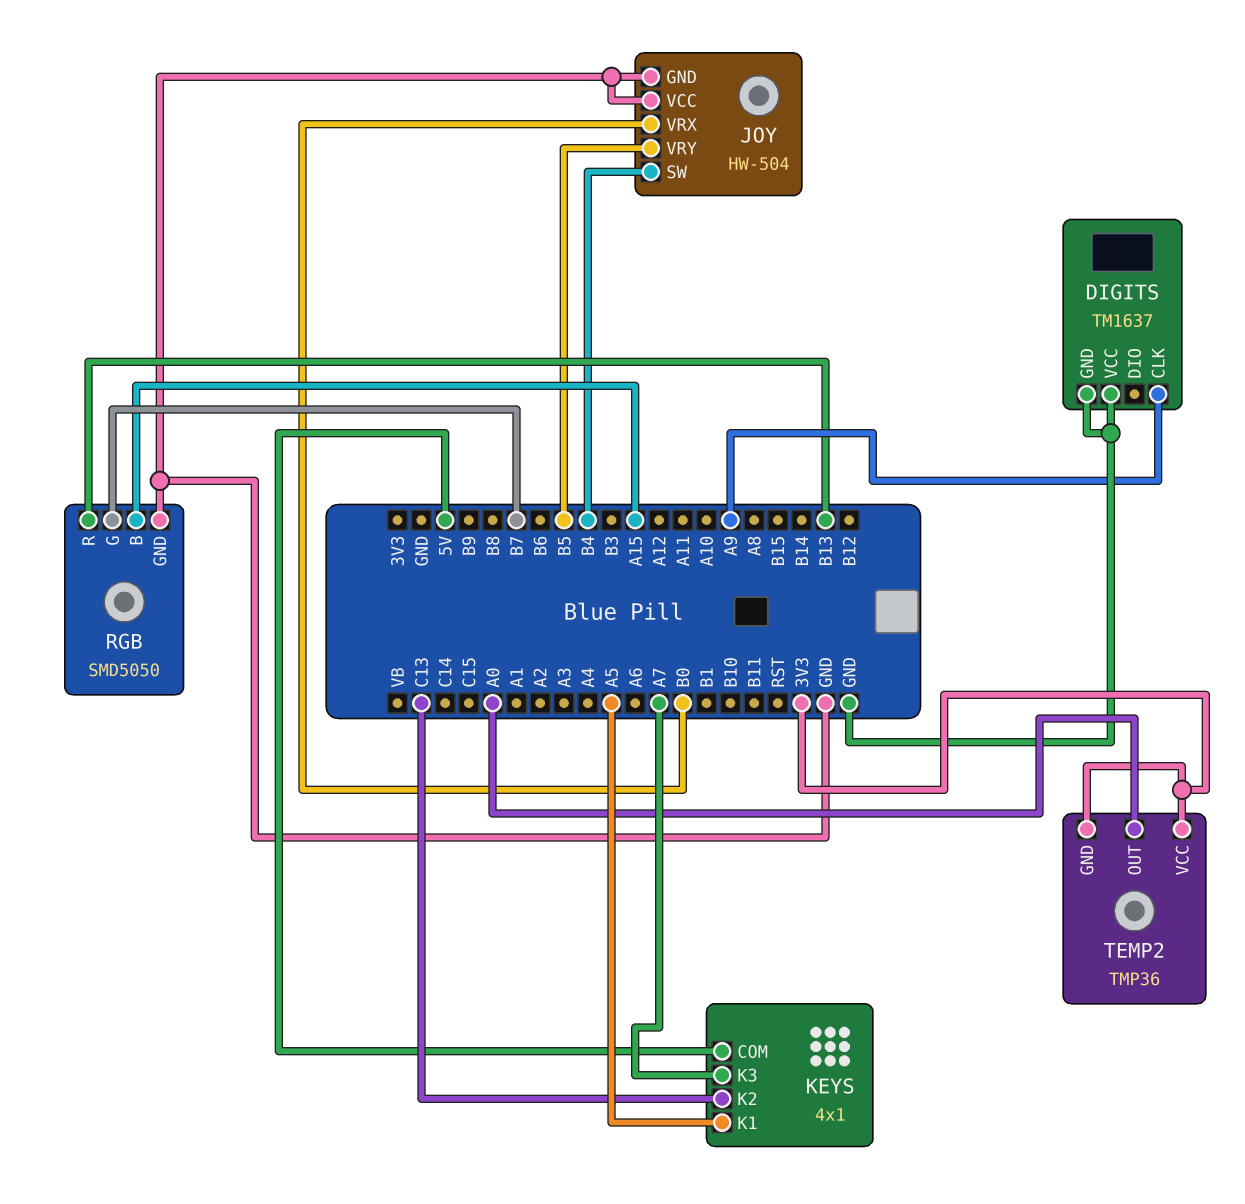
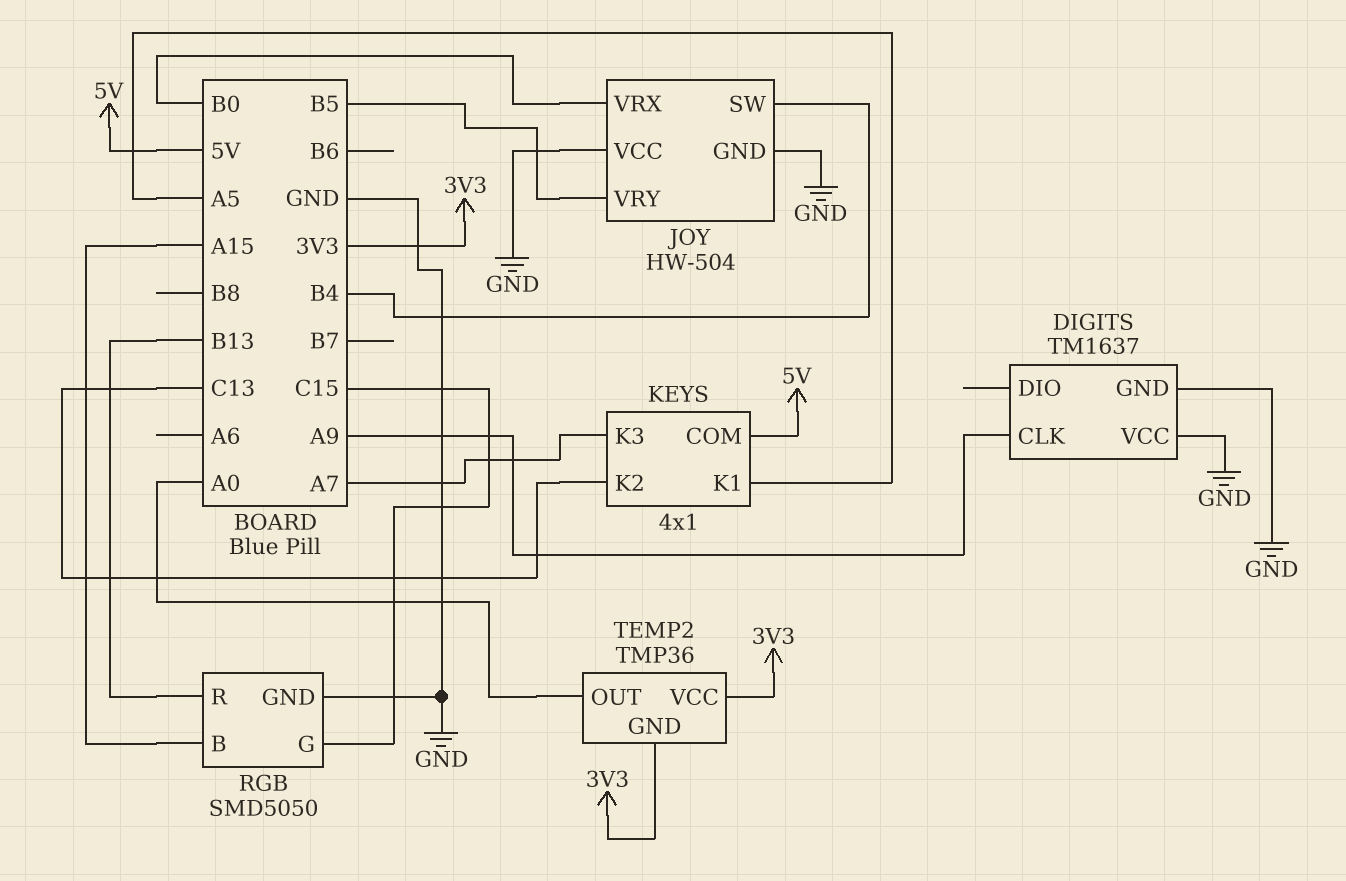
RGB pin G: B7 -> C15

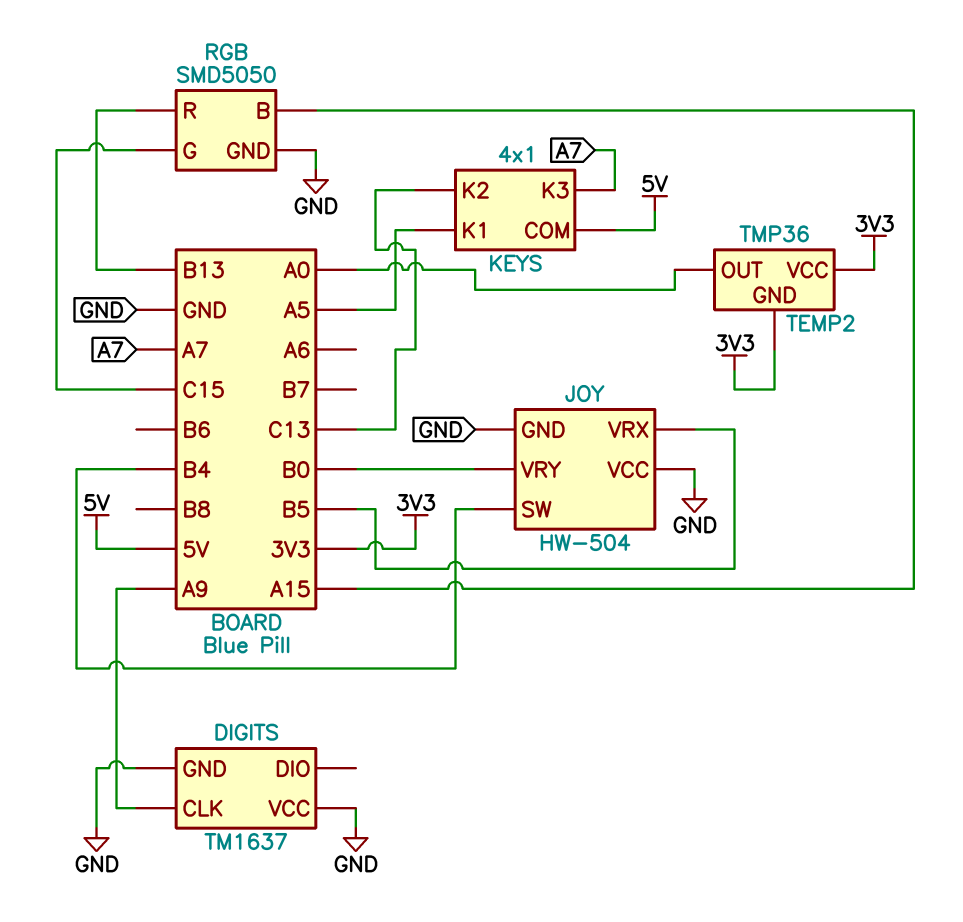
JOY pin VRX: B0 -> B5
JOY pin VRY: B5 -> B0

